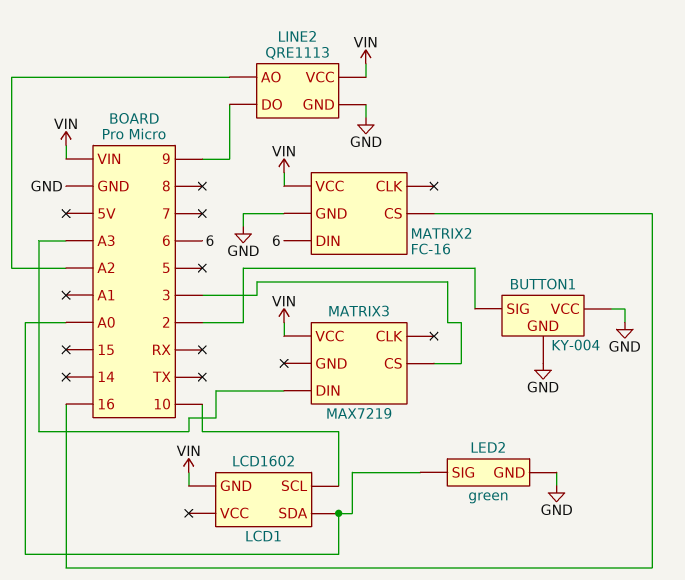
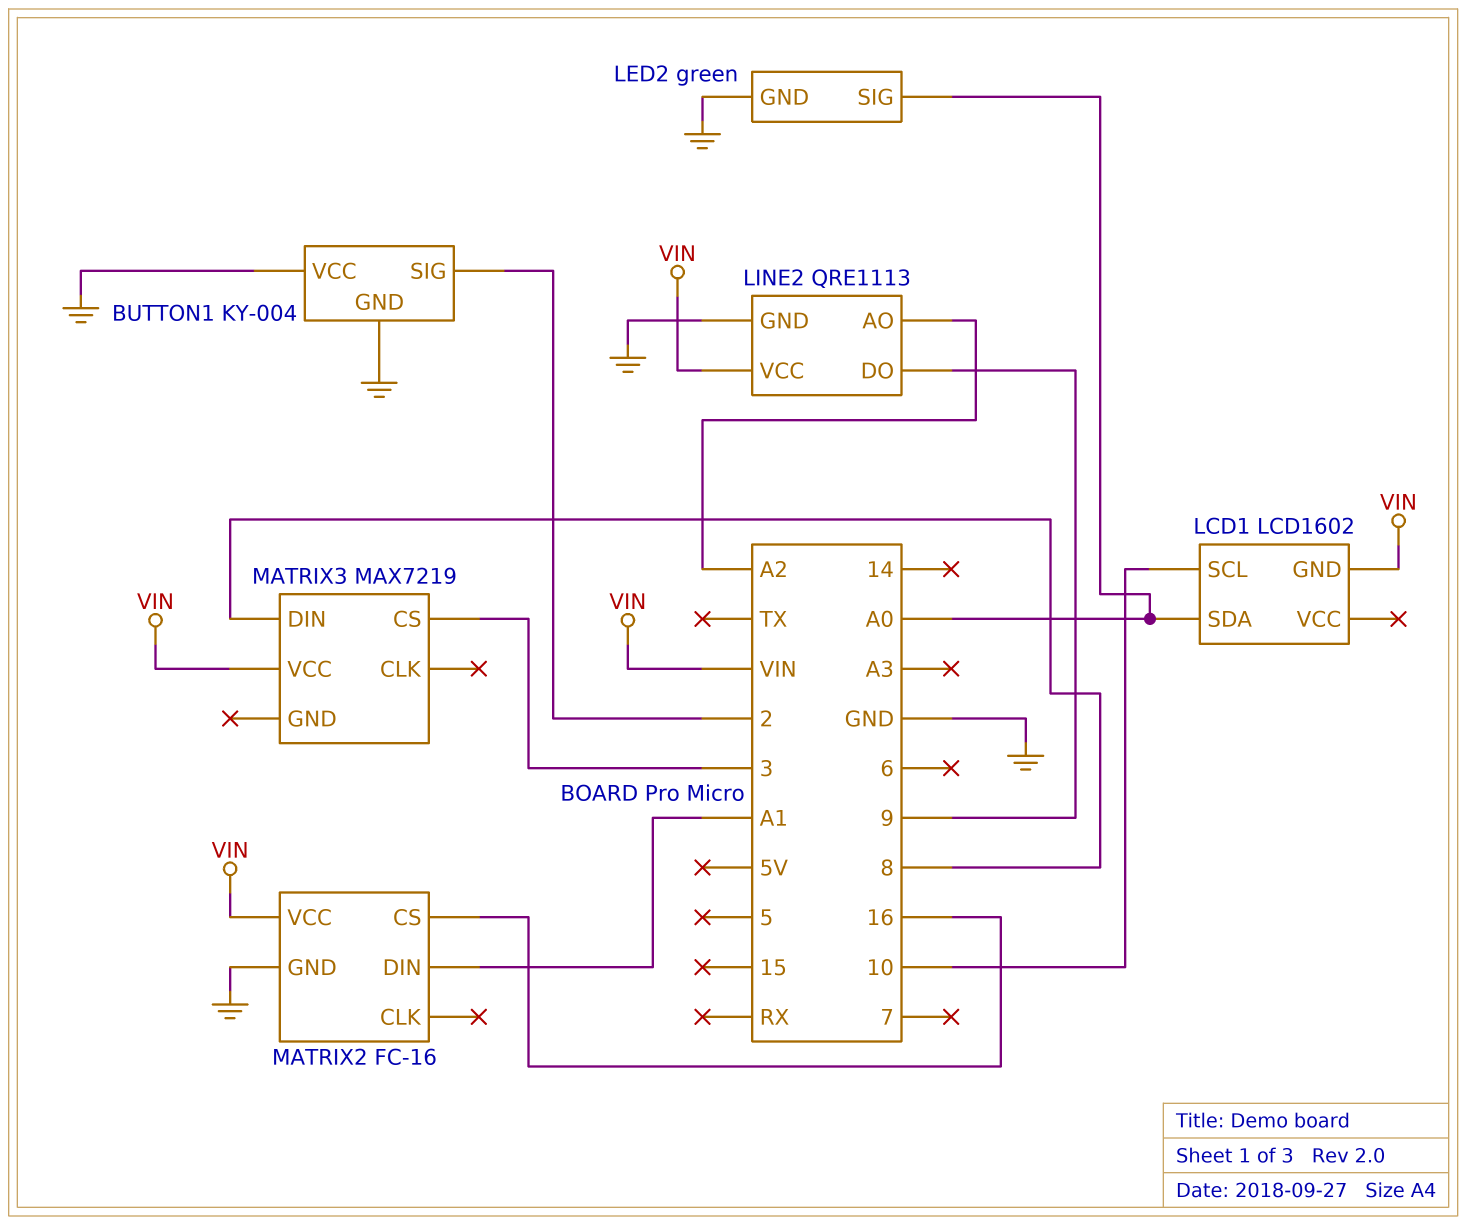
MATRIX2 pin DIN: 6 -> A1
MATRIX3 pin DIN: A3 -> 8

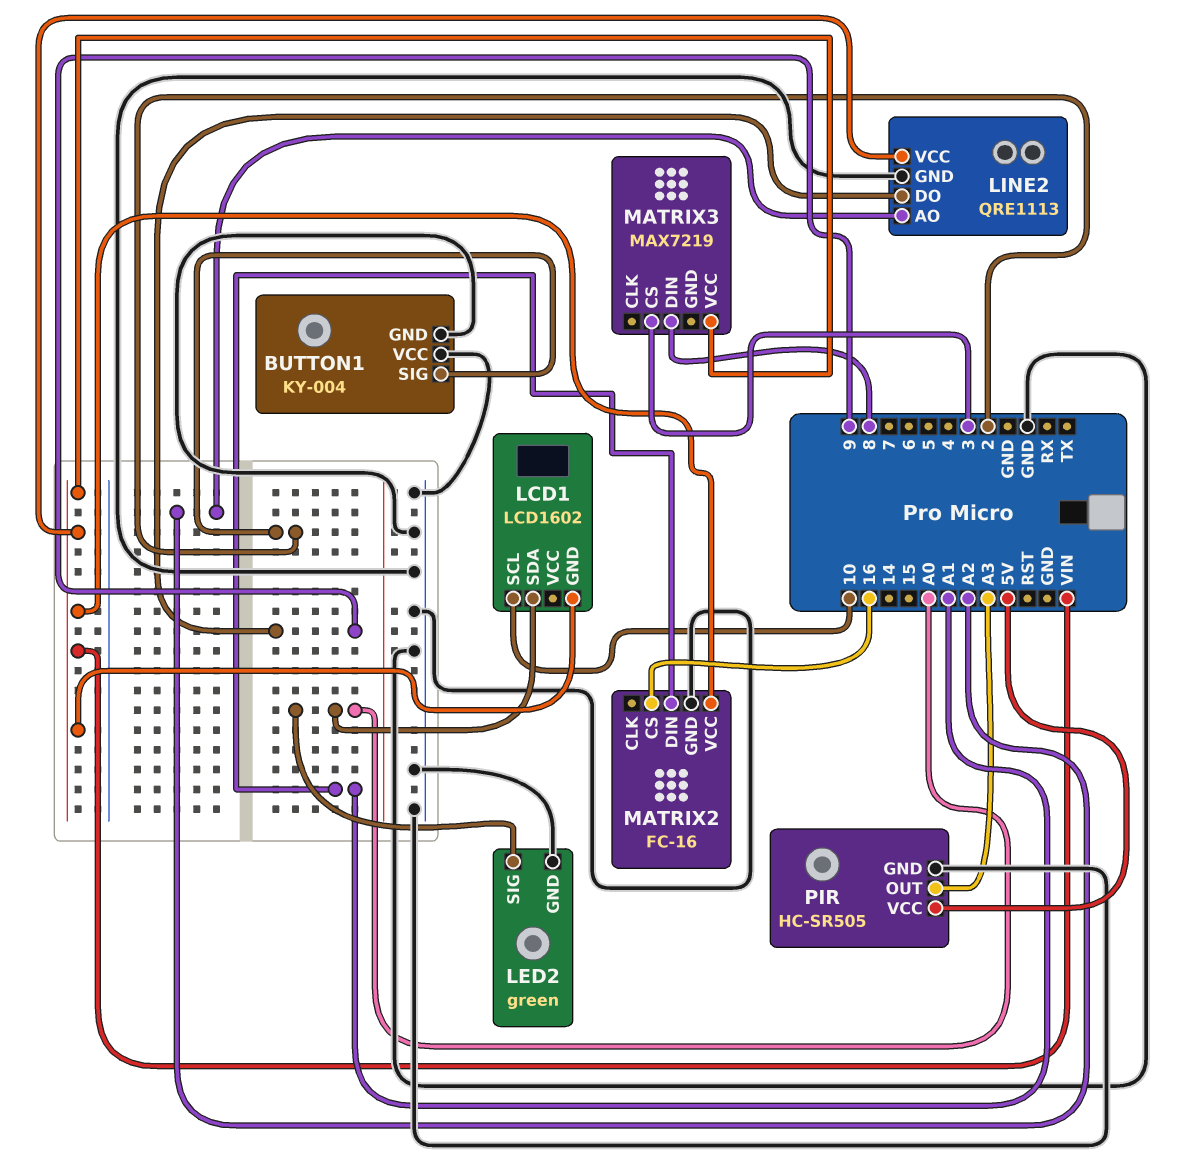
PIR: none -> HC-SR505
PIR pin GND: none -> GND
PIR pin OUT: none -> A3
PIR pin VCC: none -> 5V

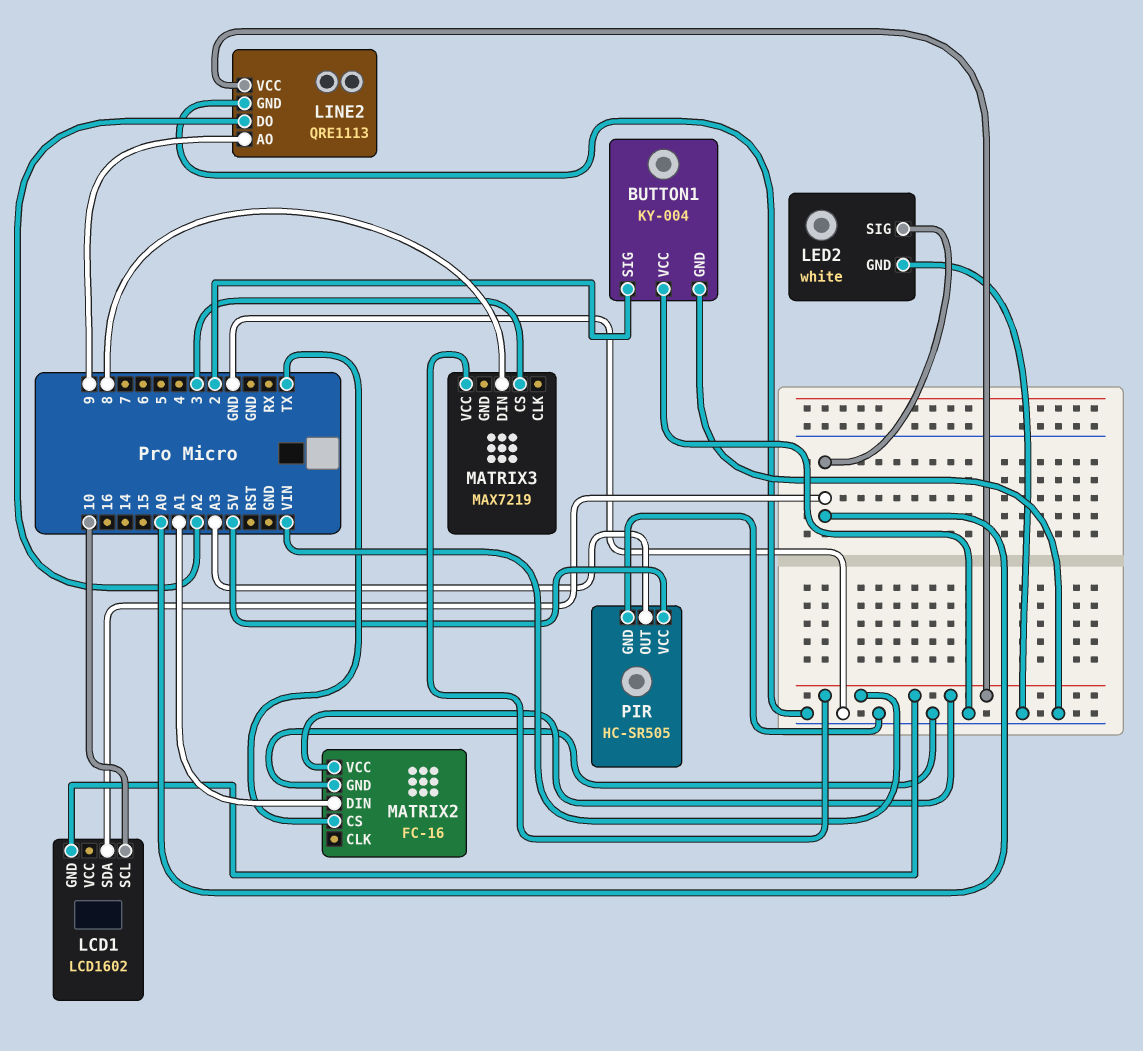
LED2: green -> white
LINE2 pin AO: A2 -> 9
LINE2 pin DO: 9 -> A2
MATRIX2 pin CS: 16 -> TX

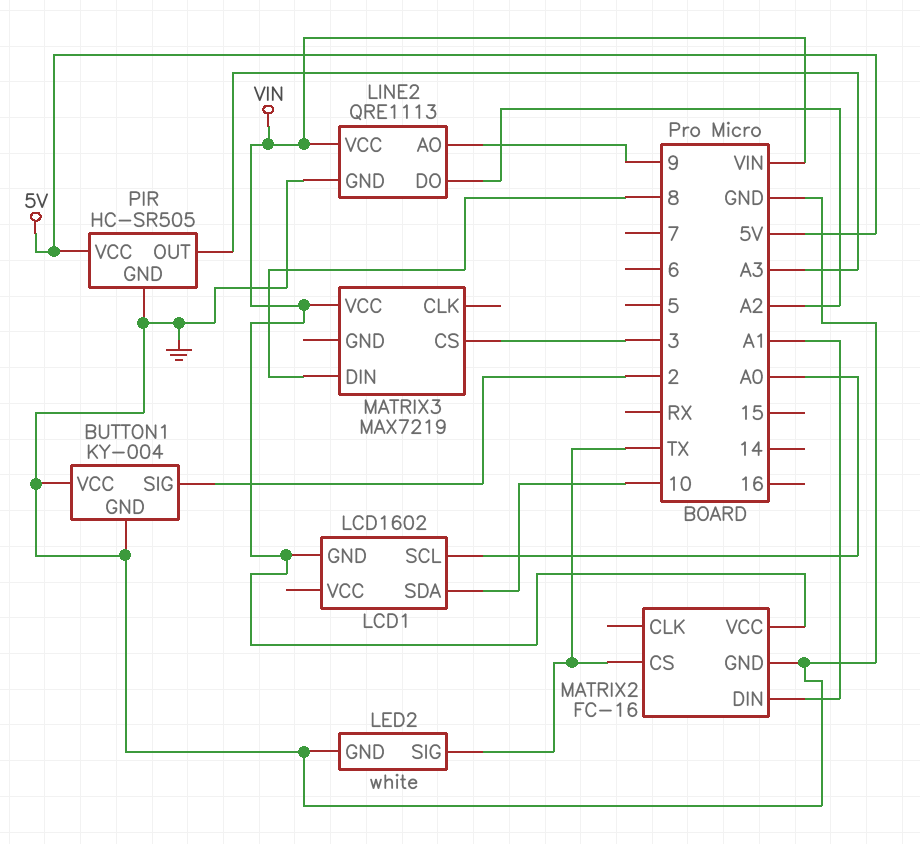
LCD1 pin SCL: 10 -> A0
LCD1 pin SDA: A0 -> 10
LED2 pin SIG: A0 -> TX

